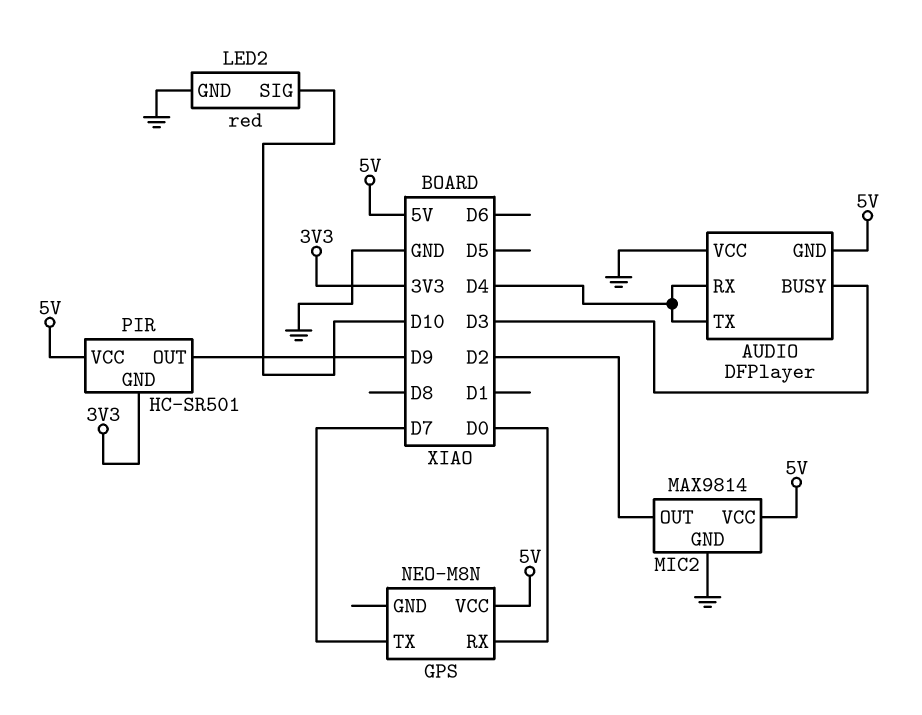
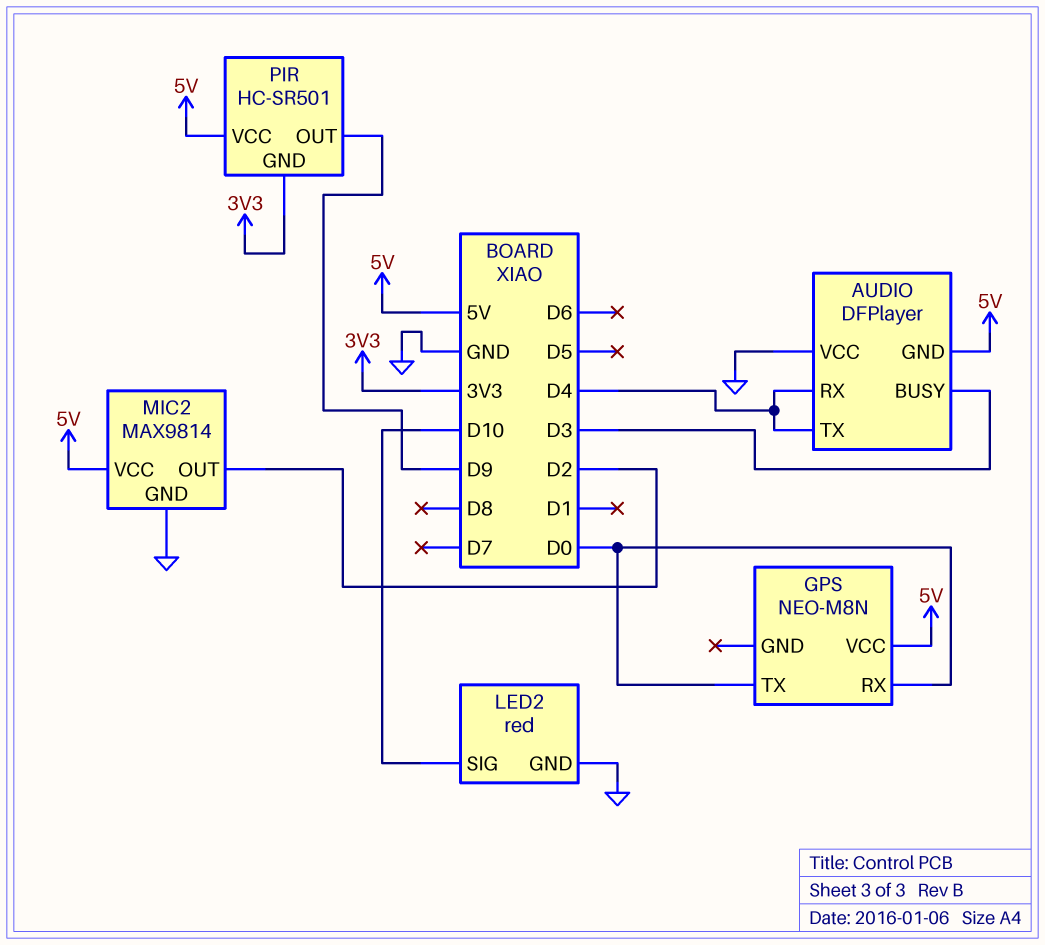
GPS pin TX: D7 -> D0

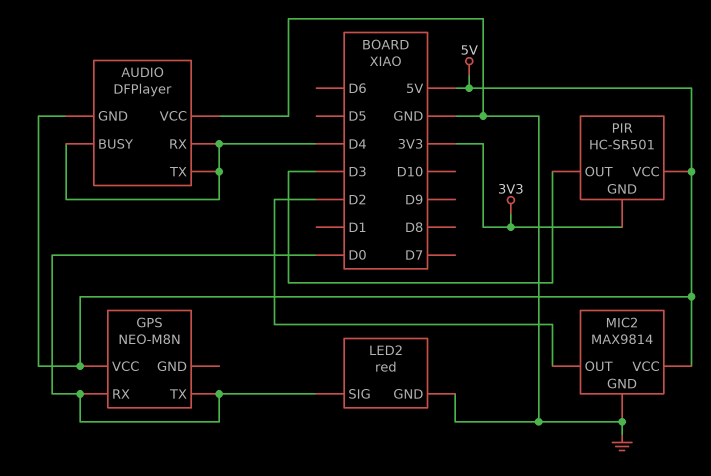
AUDIO pin BUSY: D3 -> D4
LED2 pin SIG: D10 -> D0
PIR pin OUT: D9 -> D3

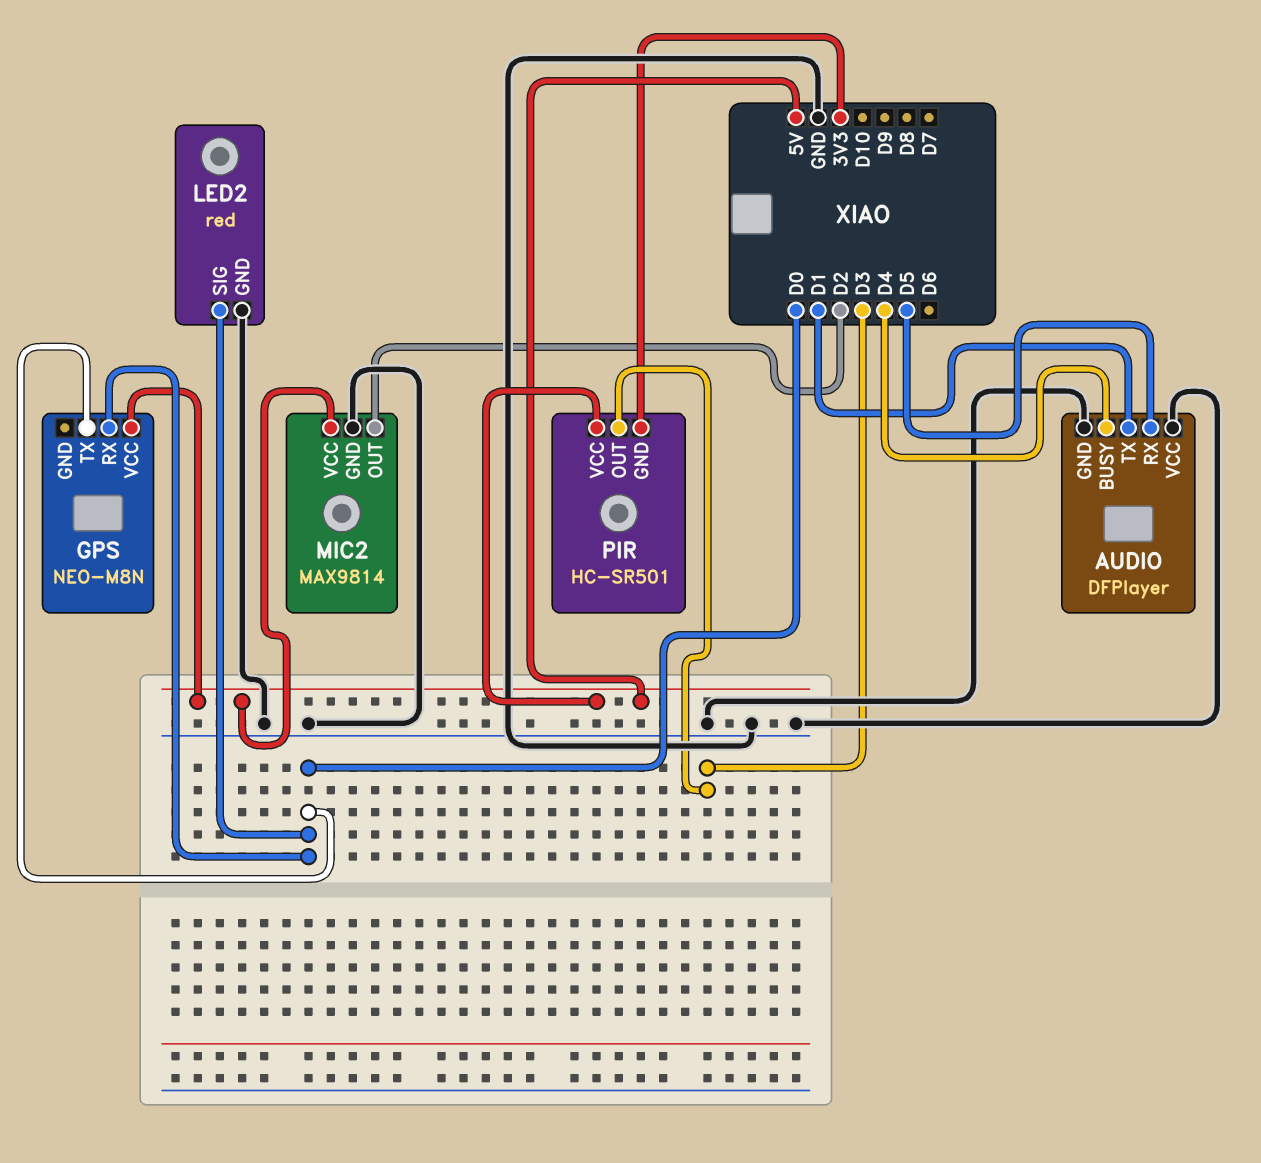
AUDIO pin GND: 5V -> GND
AUDIO pin RX: D4 -> D5
AUDIO pin TX: D4 -> D1

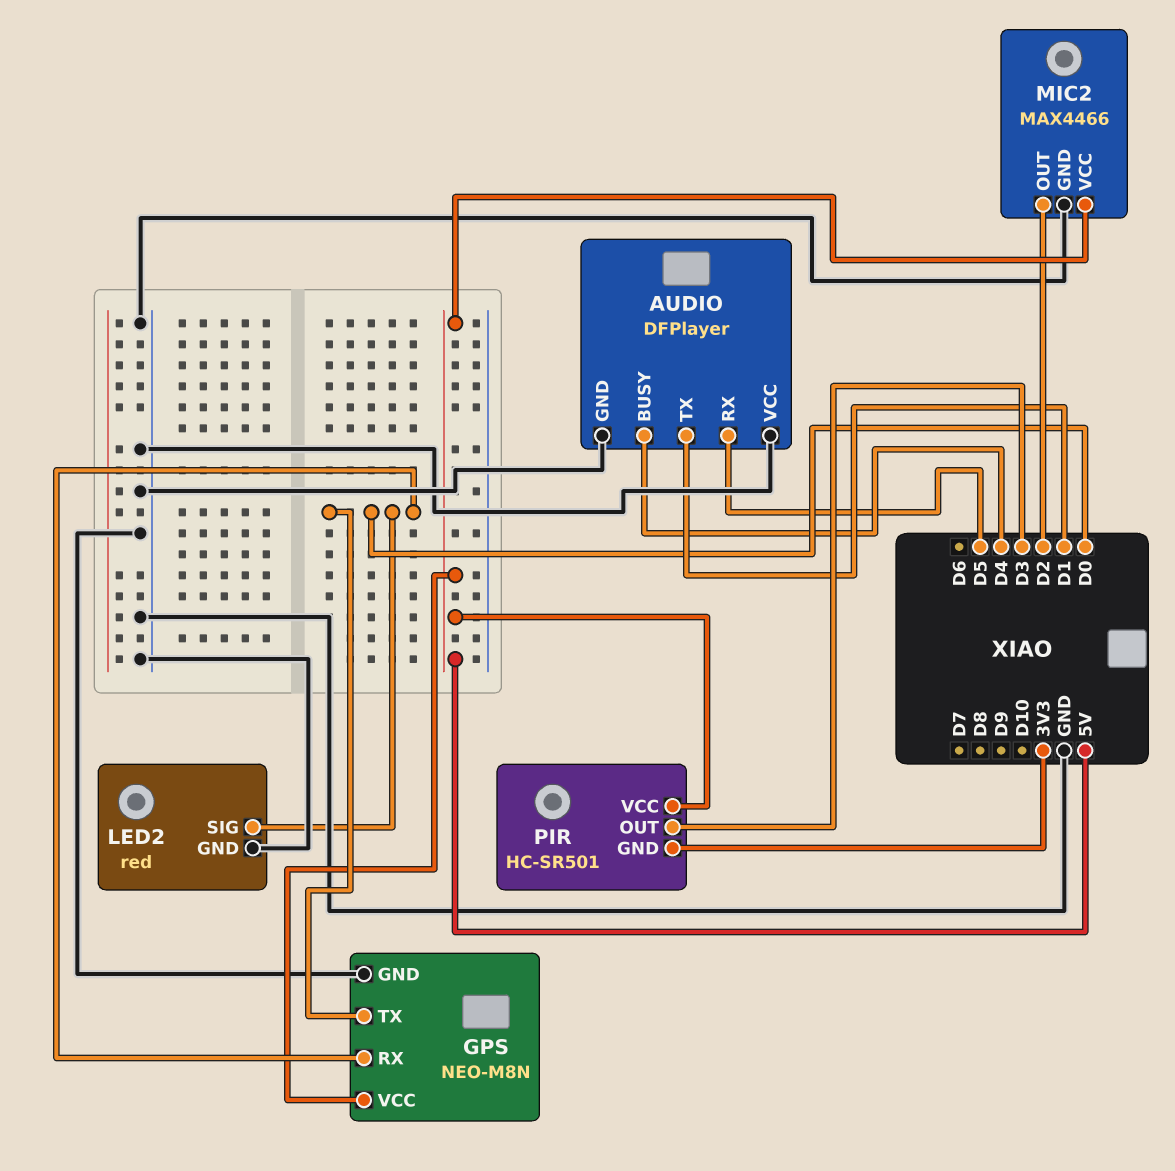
GPS pin GND: none -> GND
MIC2: MAX9814 -> MAX4466

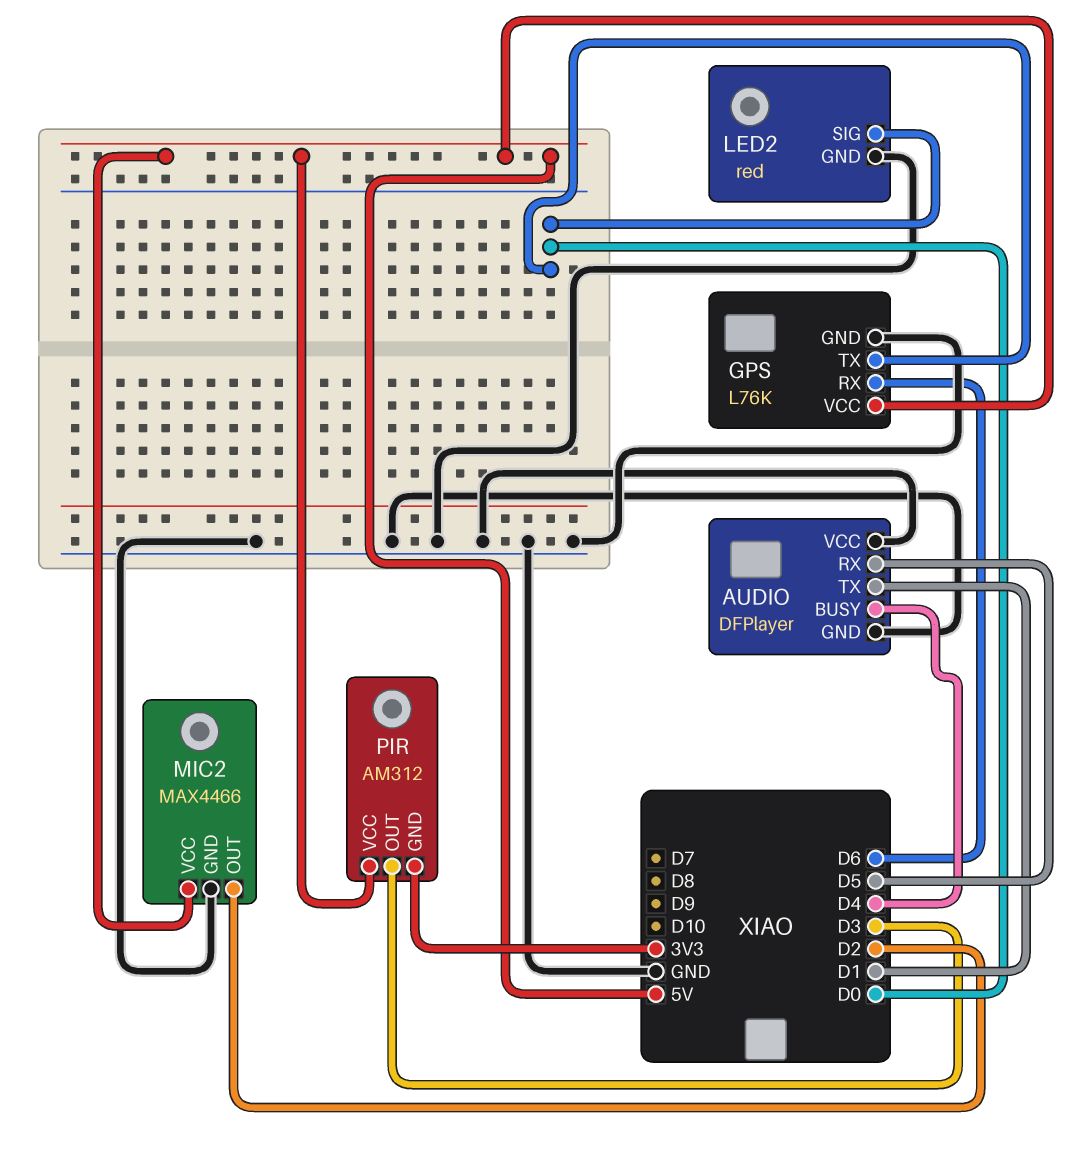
GPS: NEO-M8N -> L76K
GPS pin RX: D0 -> D6
PIR: HC-SR501 -> AM312

